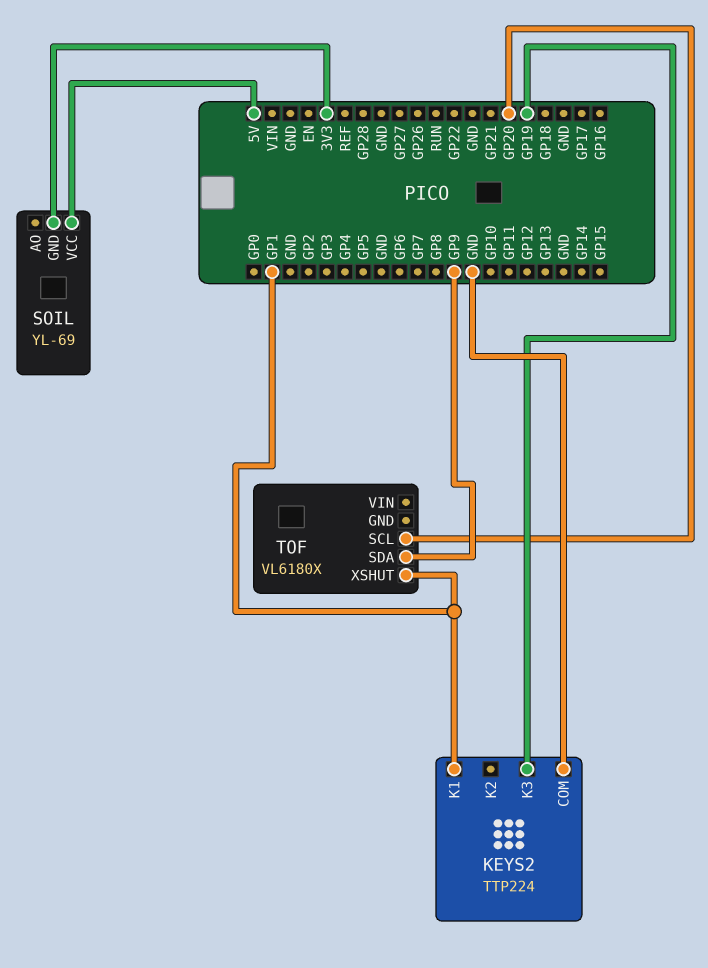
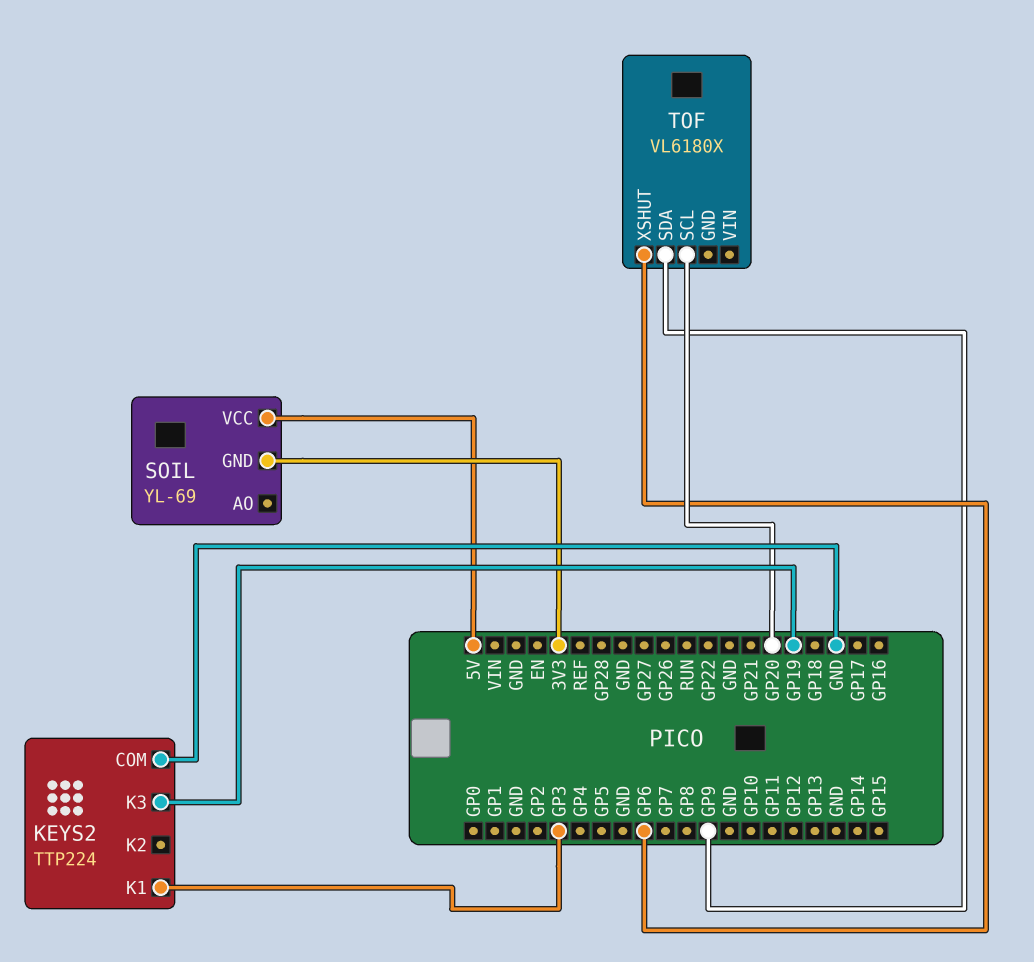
KEYS2 pin K1: GP1 -> GP3
TOF pin XSHUT: GP1 -> GP6

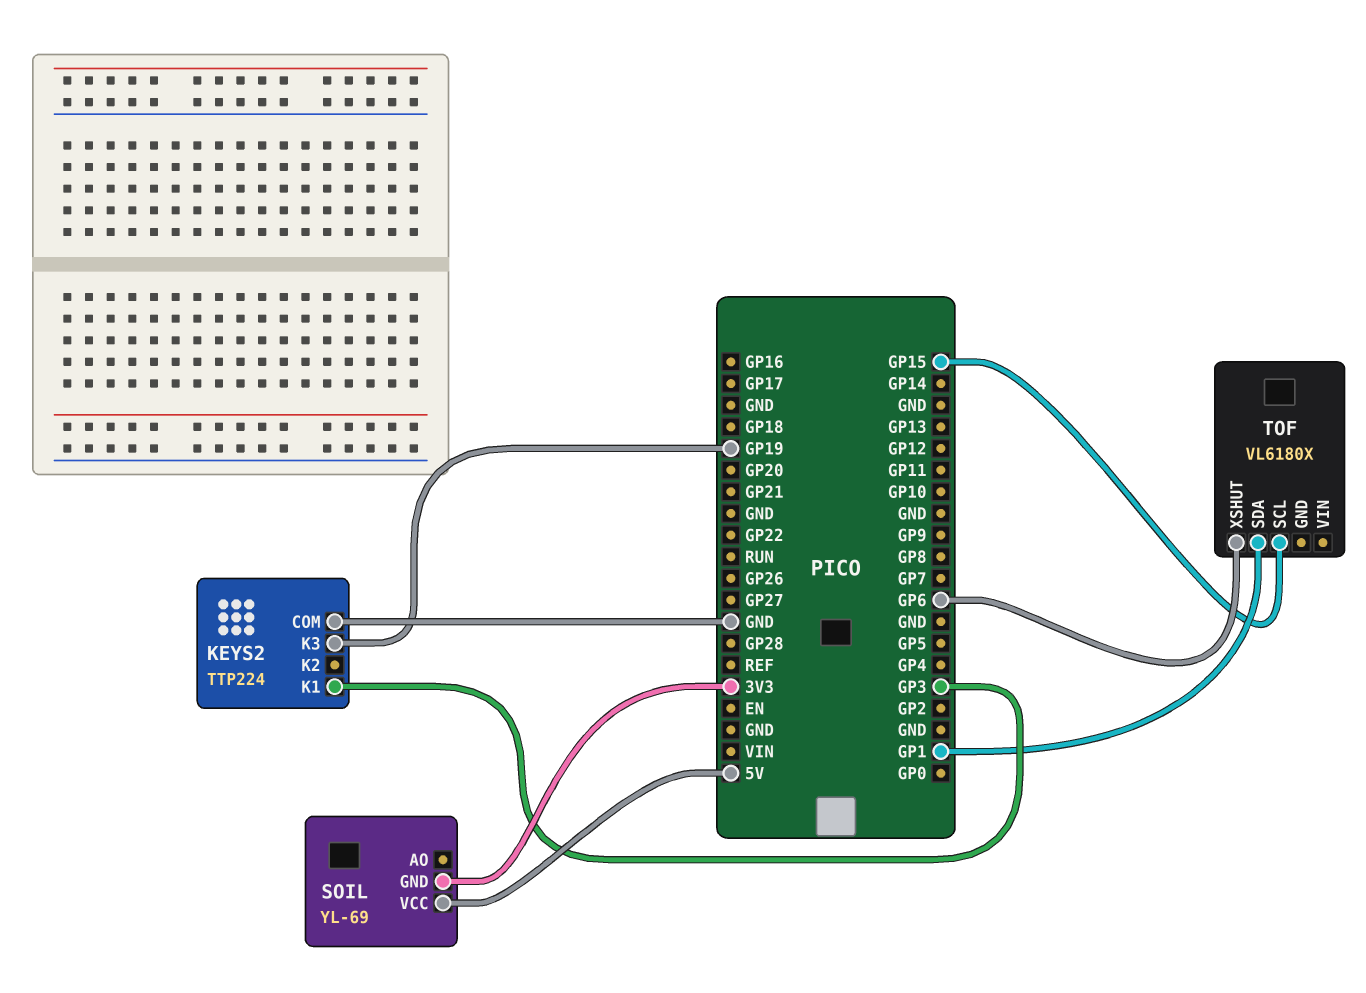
TOF pin SCL: GP20 -> GP15
TOF pin SDA: GP9 -> GP1

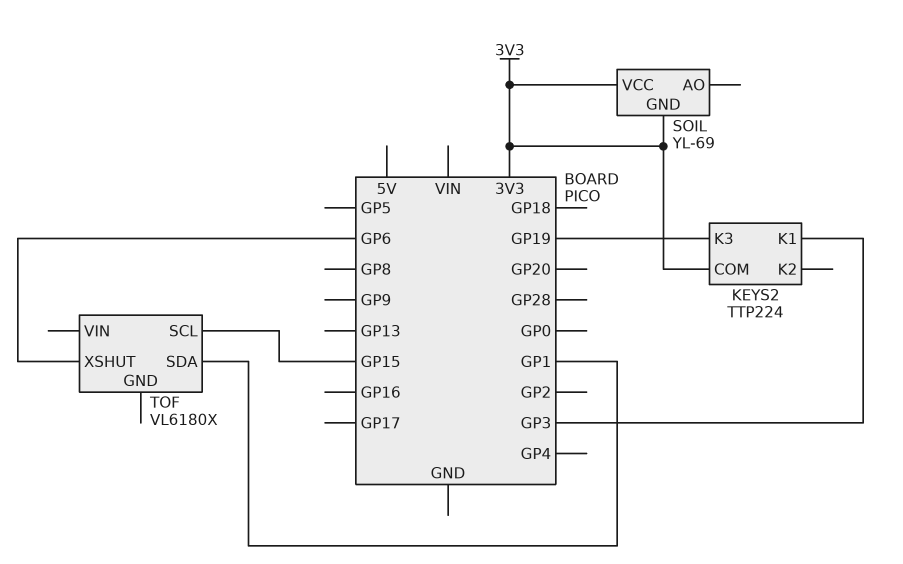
KEYS2 pin COM: GND -> 3V3
SOIL pin VCC: 5V -> 3V3

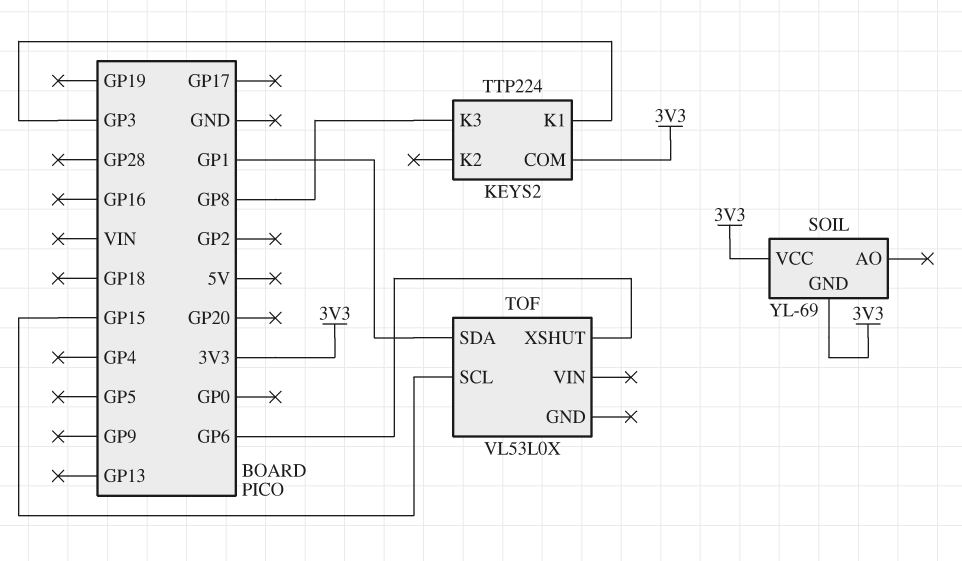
KEYS2 pin K3: GP19 -> GP8
TOF: VL6180X -> VL53L0X

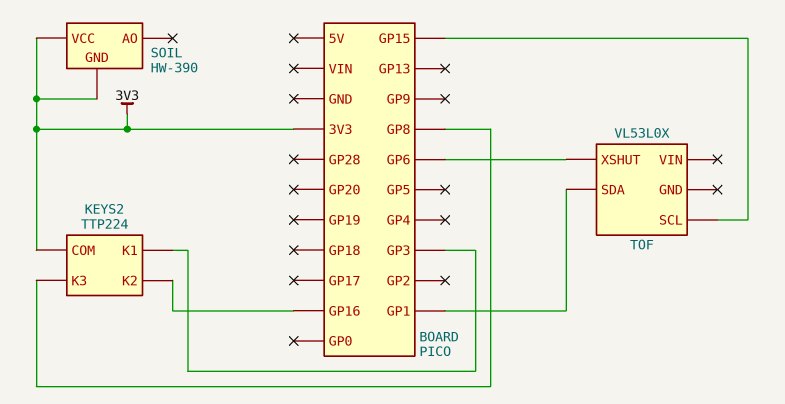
KEYS2 pin K2: none -> GP16
SOIL: YL-69 -> HW-390

